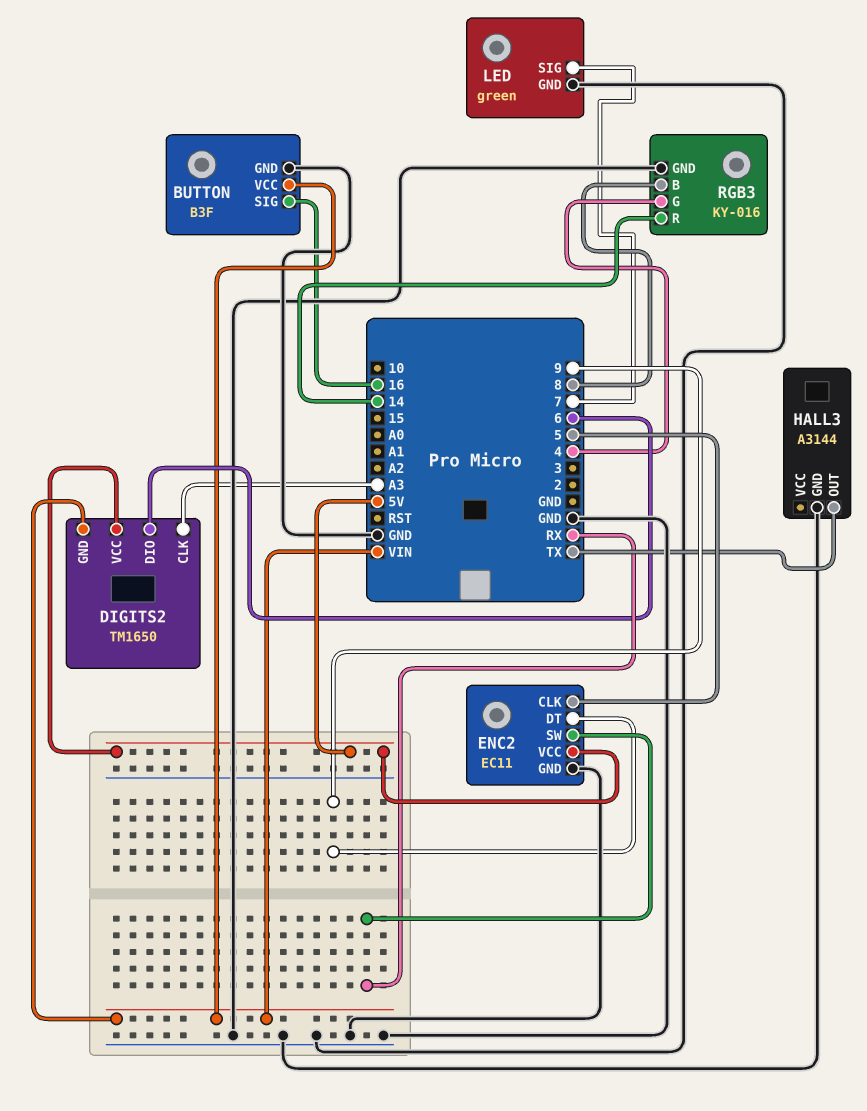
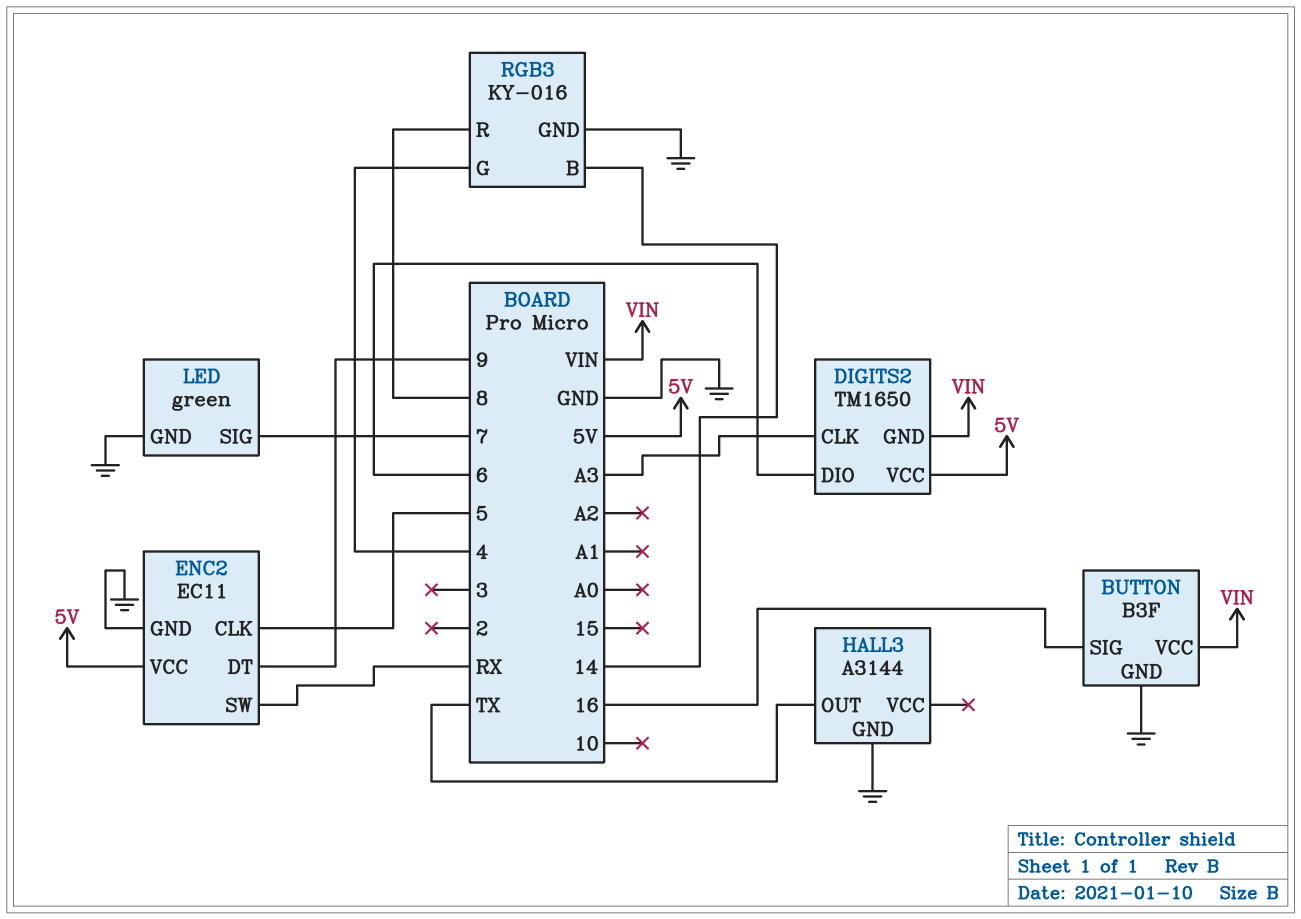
RGB3 pin B: 8 -> 14
RGB3 pin R: 14 -> 8

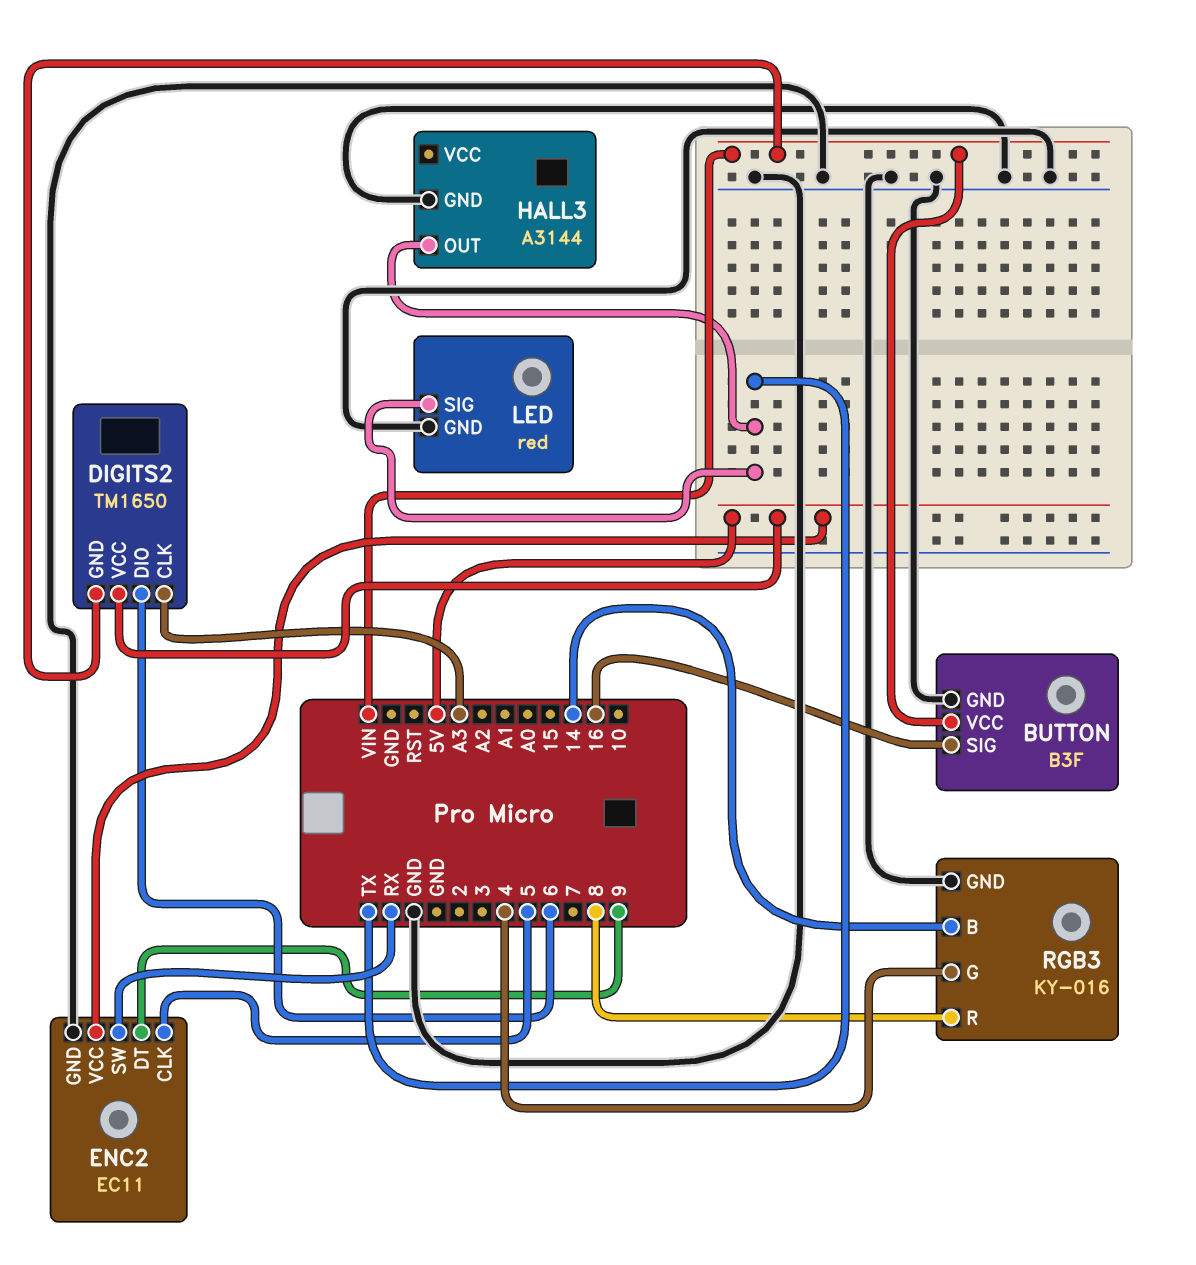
LED: green -> red
LED pin SIG: 7 -> TX

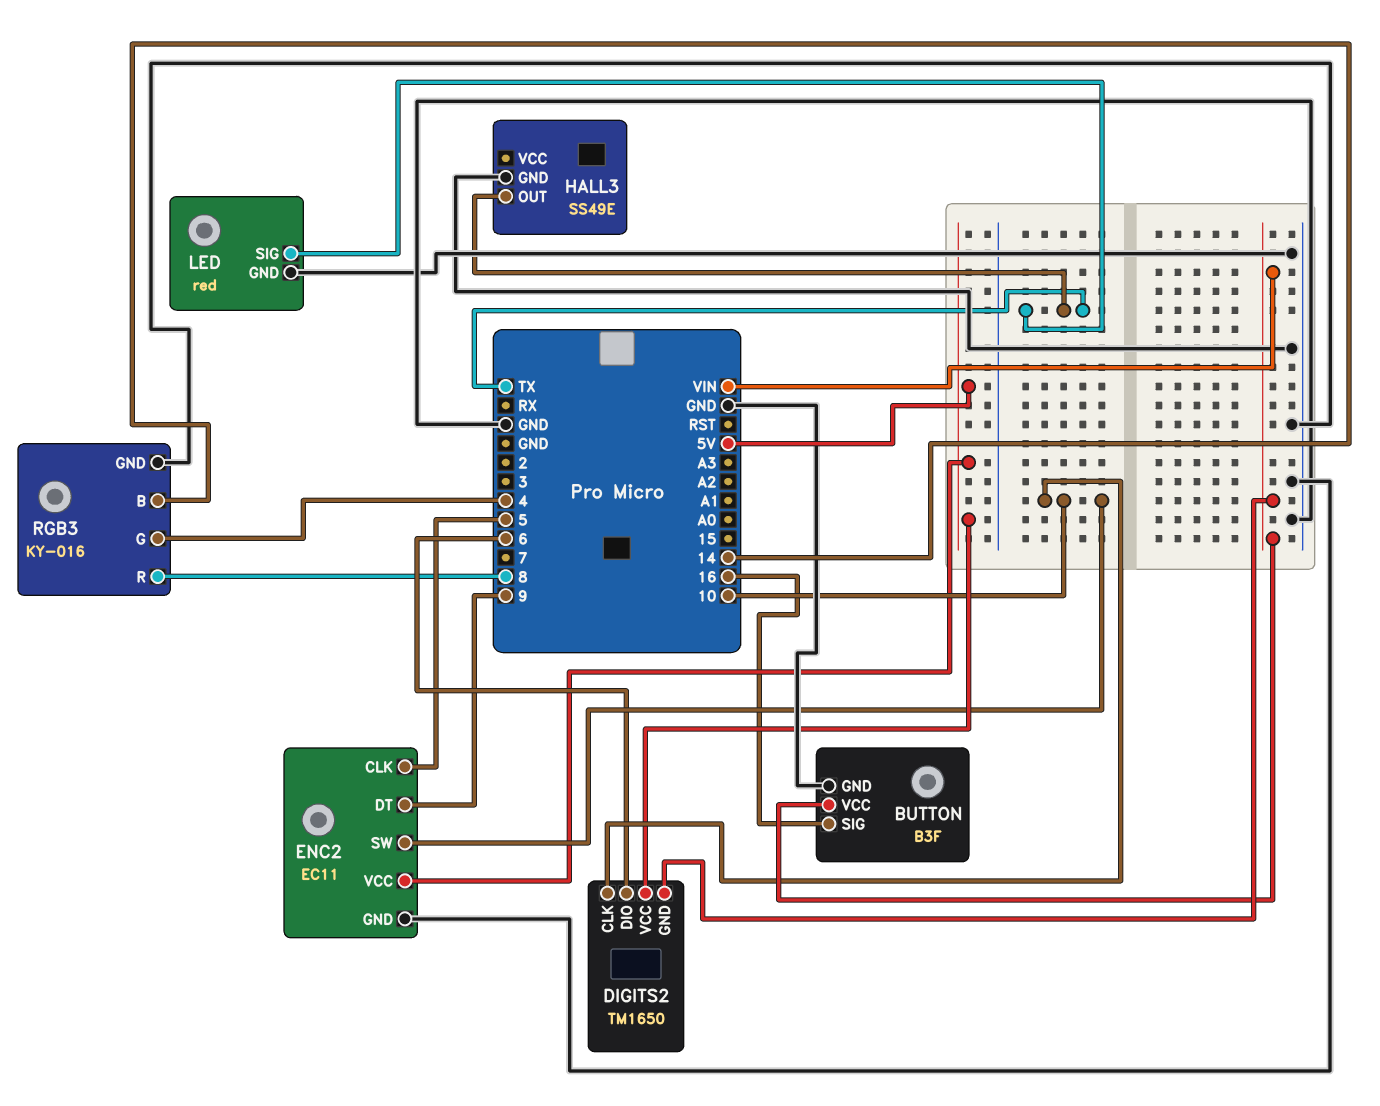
DIGITS2 pin CLK: A3 -> 10
ENC2 pin SW: RX -> 10
HALL3: A3144 -> SS49E

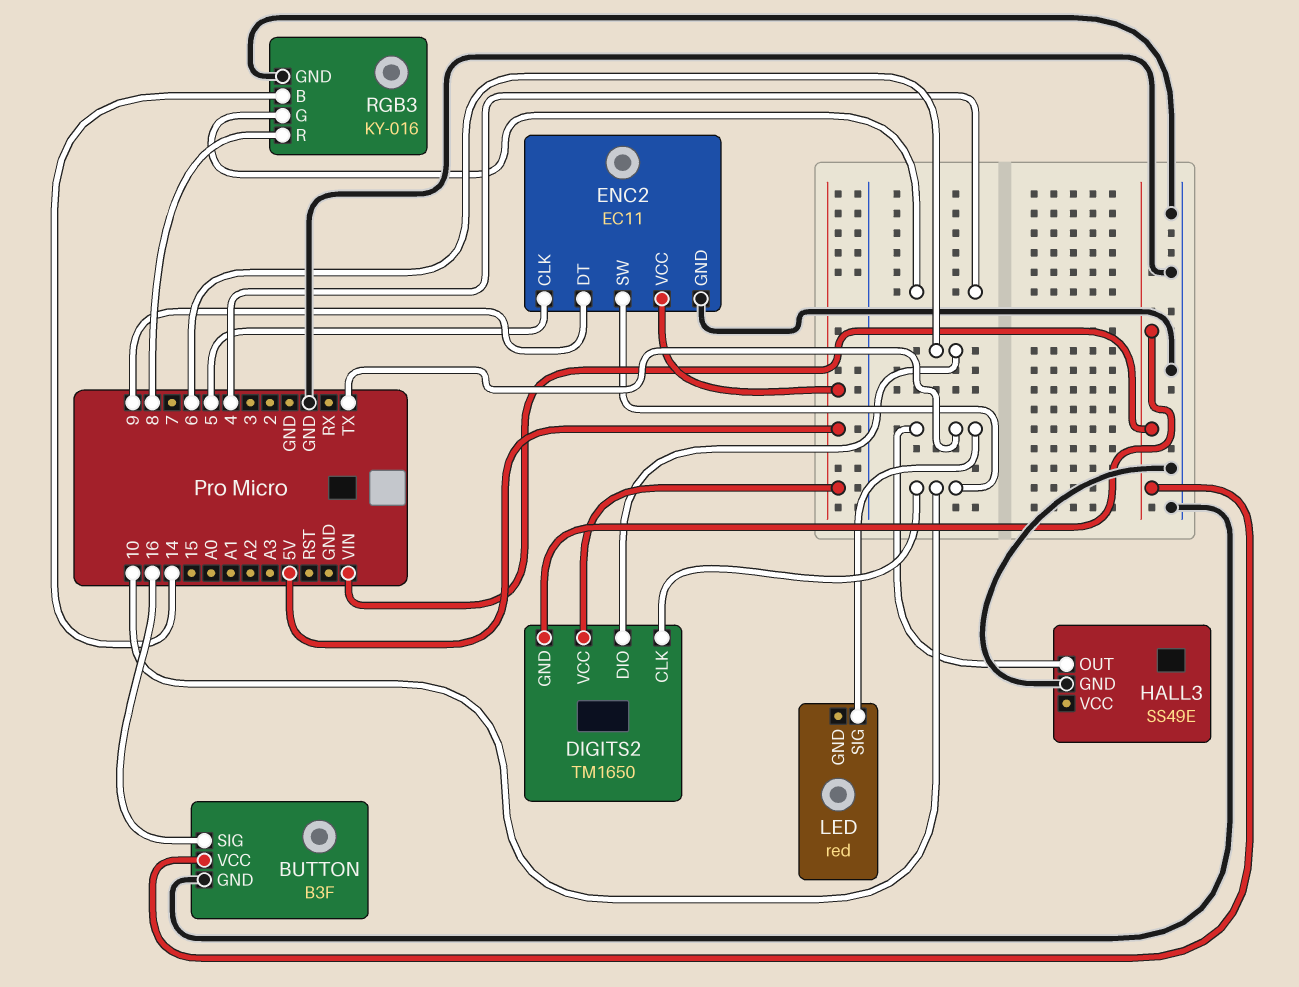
LED pin GND: GND -> none

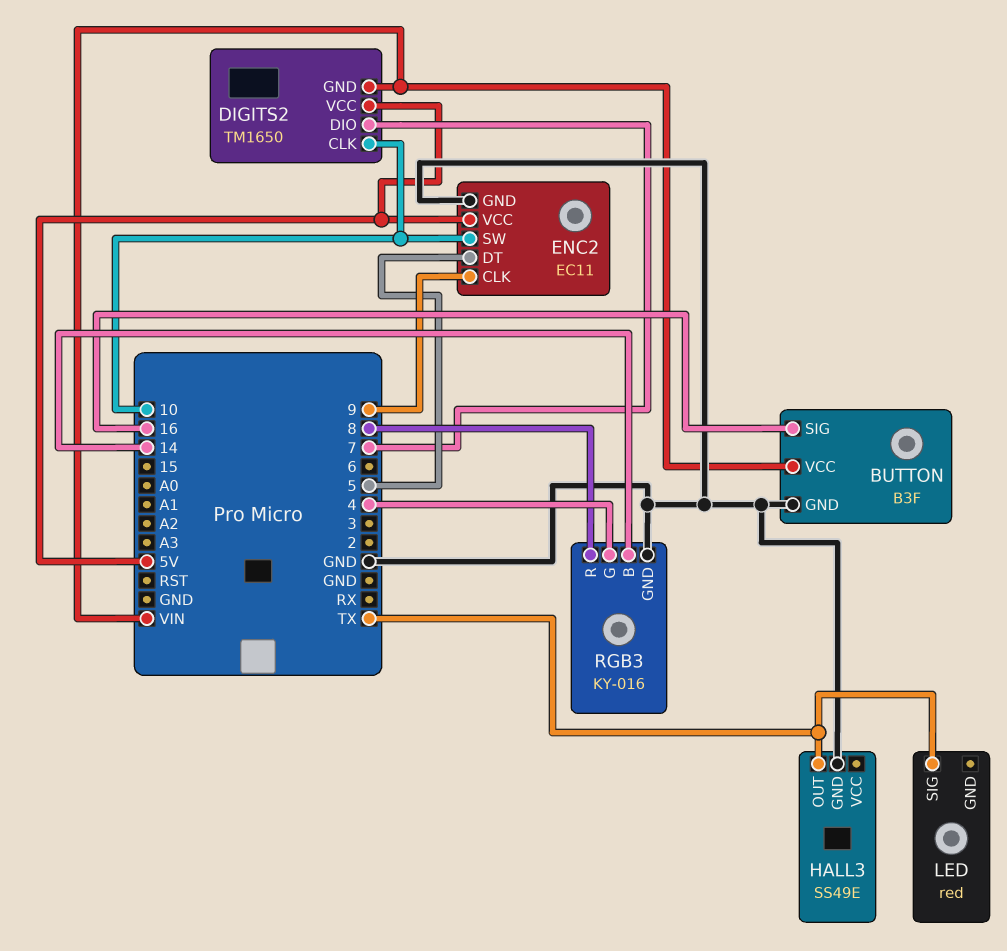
DIGITS2 pin DIO: 6 -> 7
ENC2 pin CLK: 5 -> 9
ENC2 pin DT: 9 -> 5

